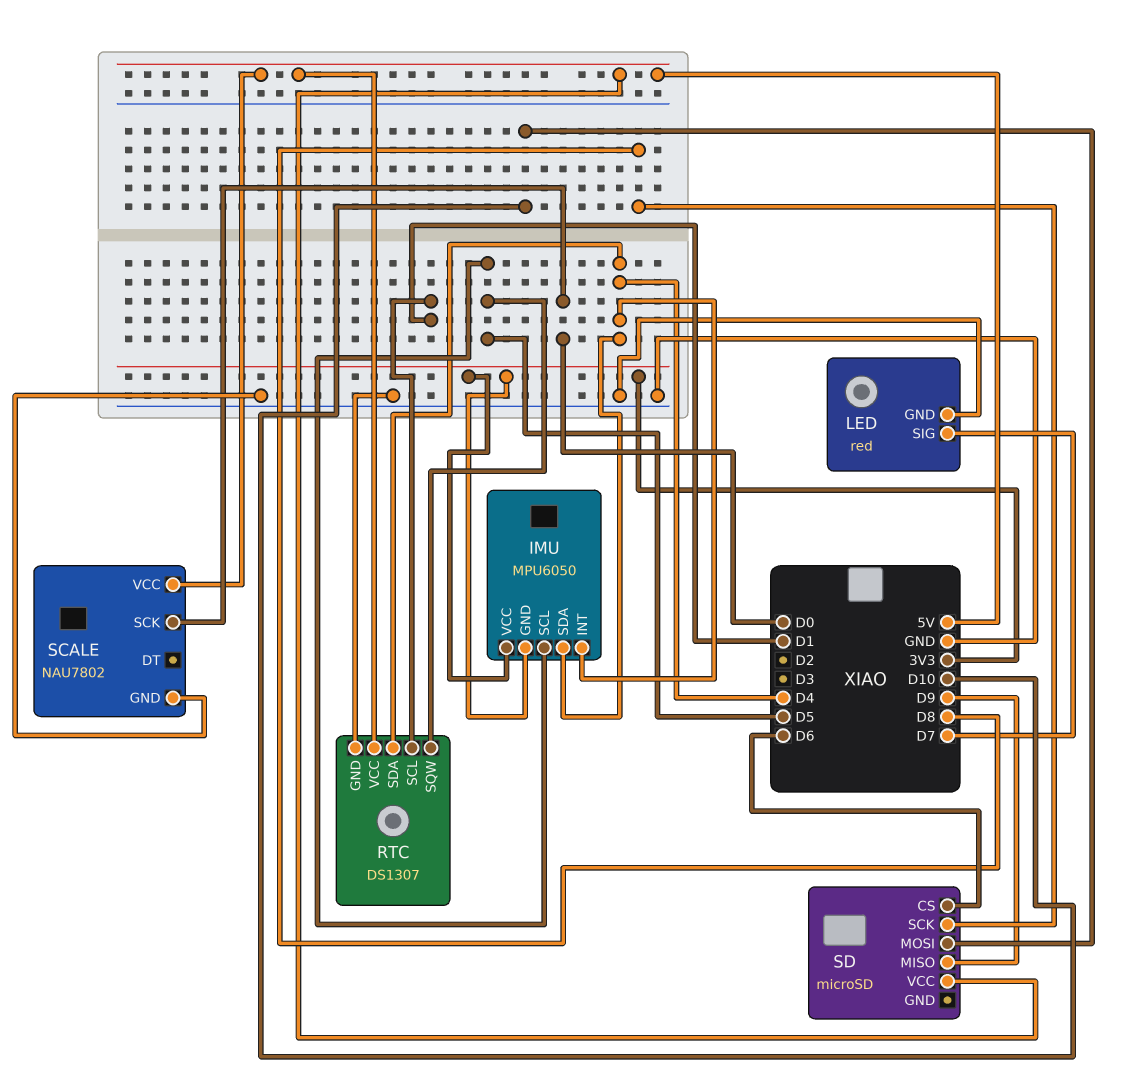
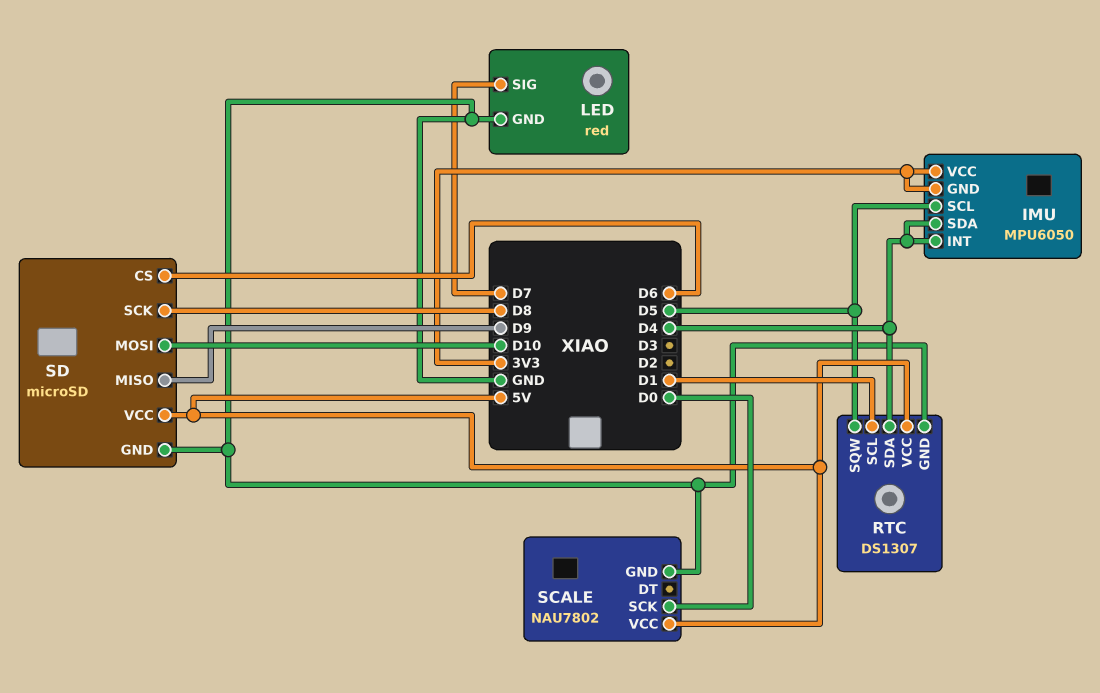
SD pin GND: none -> GND

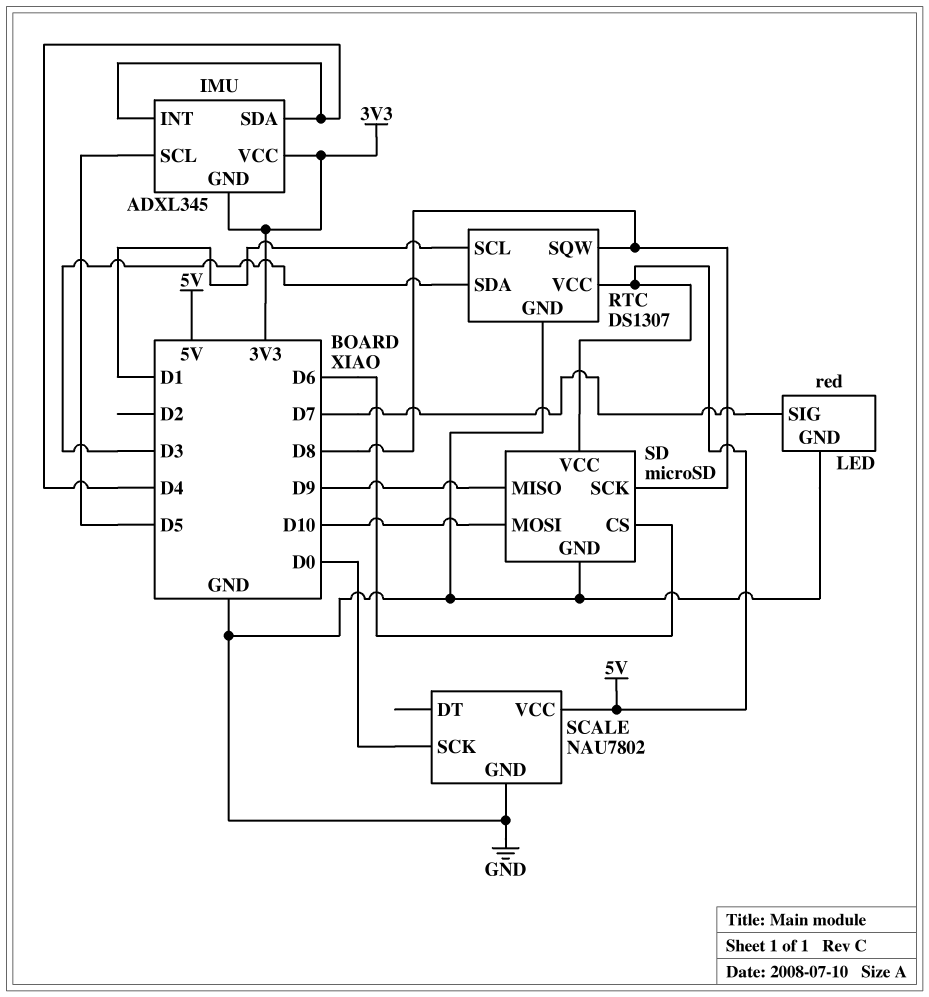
IMU: MPU6050 -> ADXL345
RTC pin SDA: D4 -> D3
RTC pin SQW: D5 -> D8

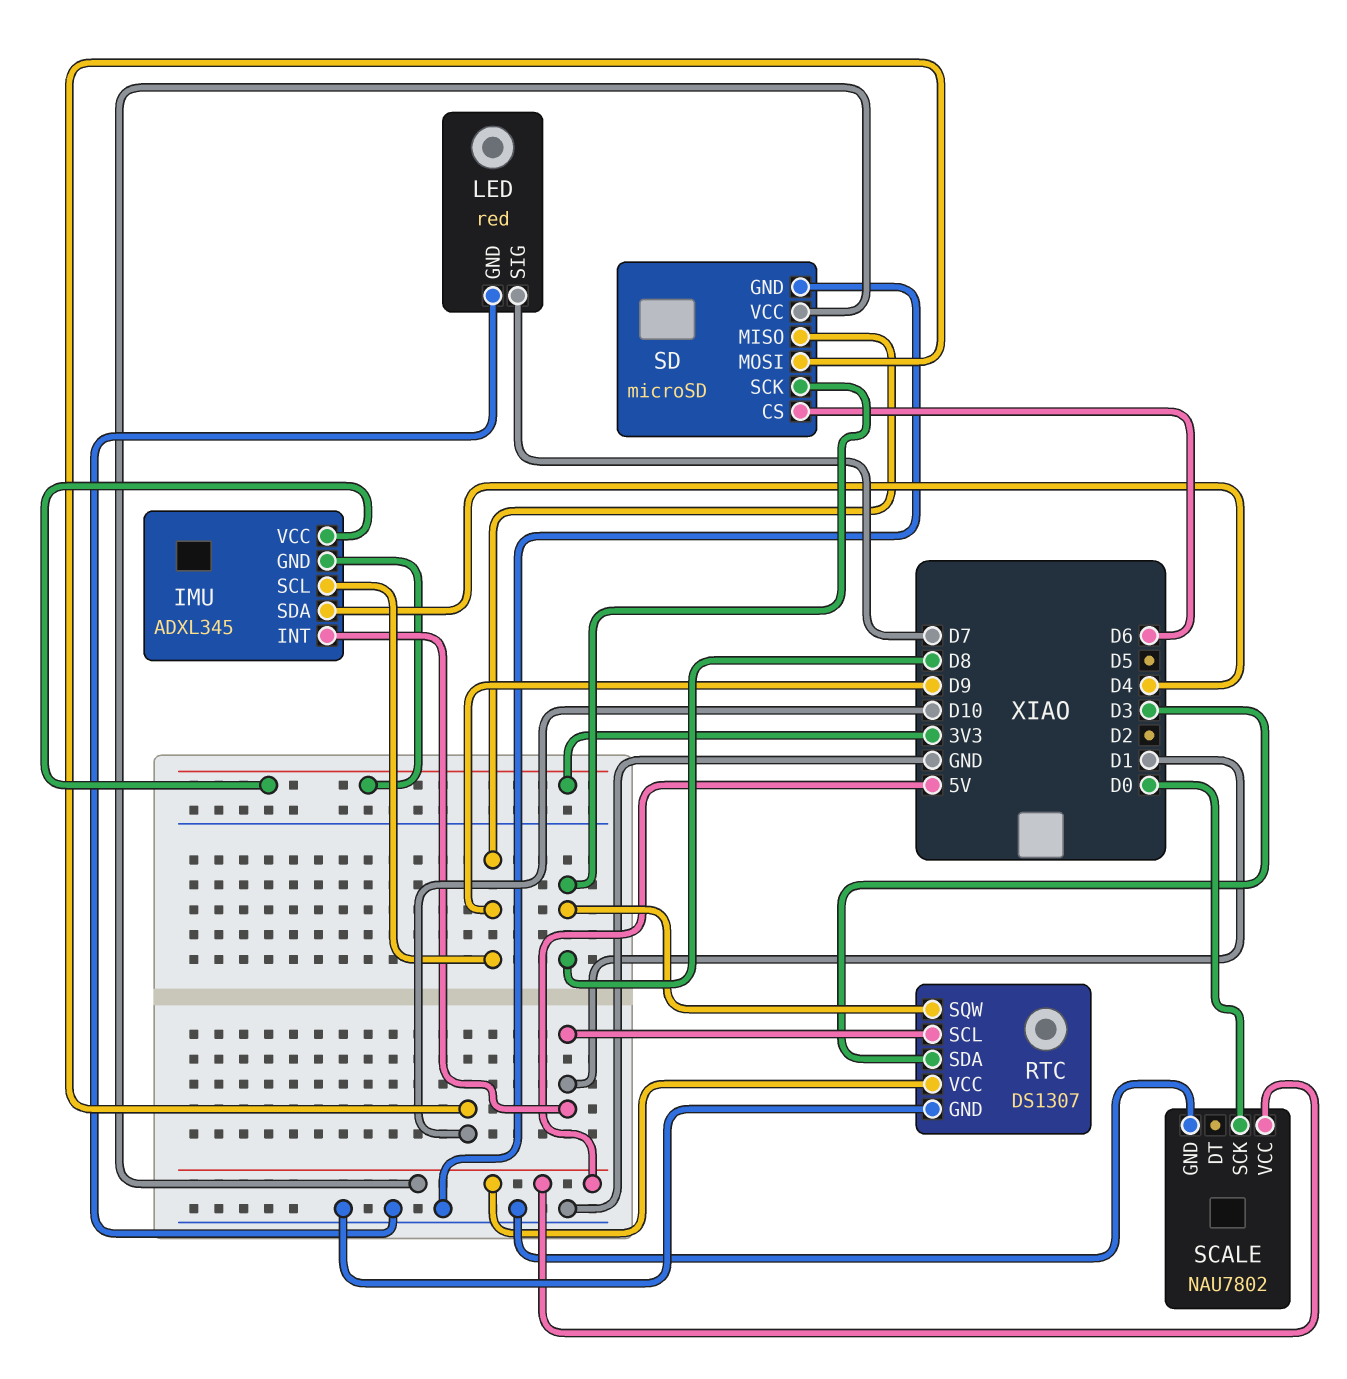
IMU pin INT: D4 -> D1
IMU pin SCL: D5 -> D9

